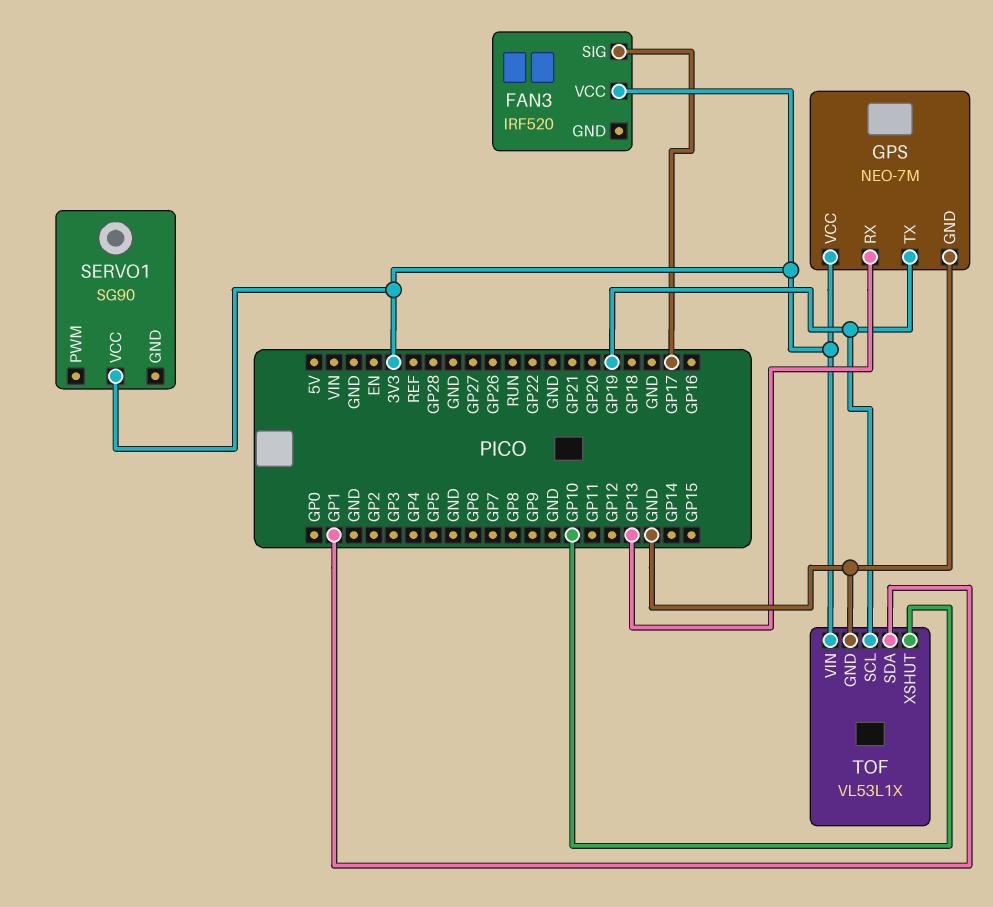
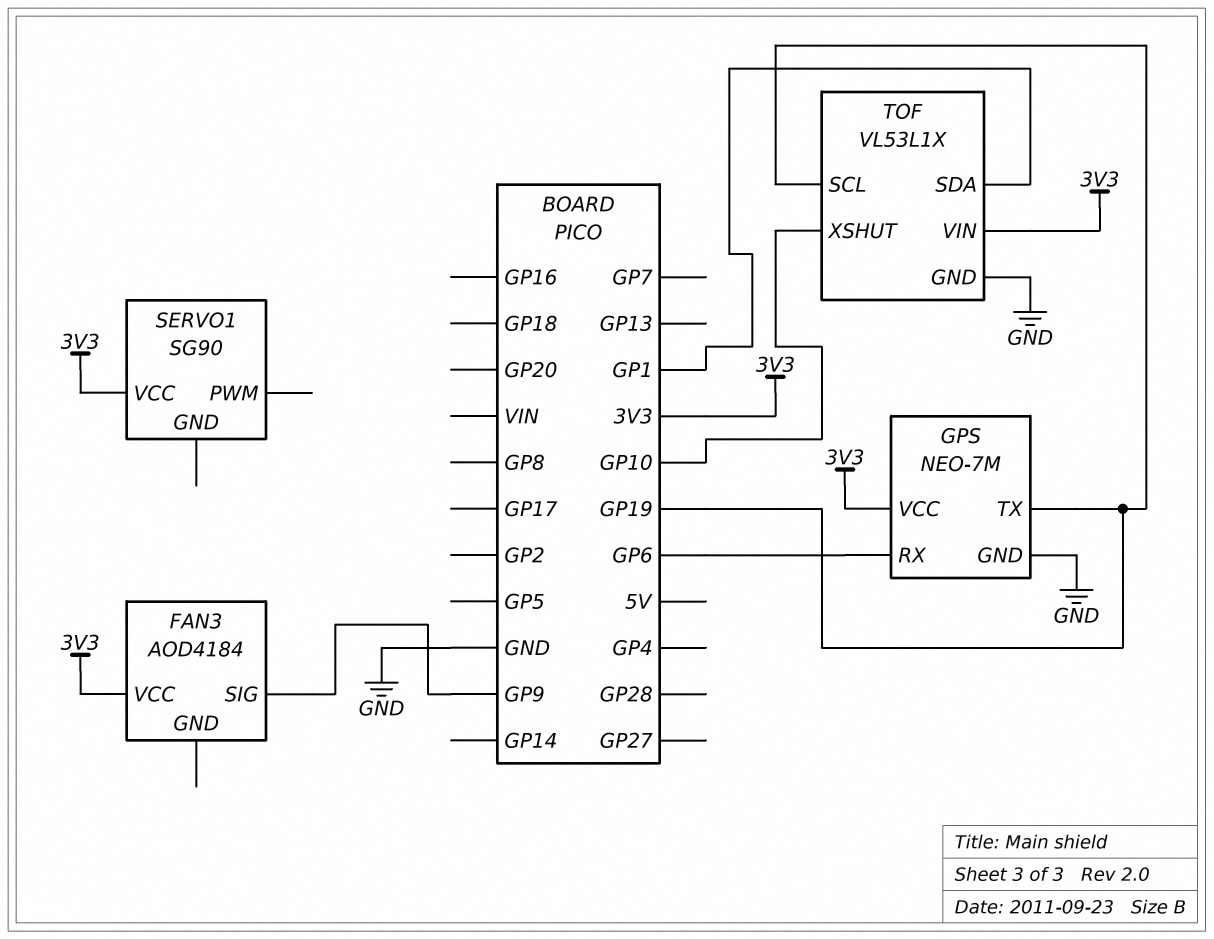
FAN3: IRF520 -> AOD4184
FAN3 pin SIG: GP17 -> GP9
GPS pin RX: GP13 -> GP6

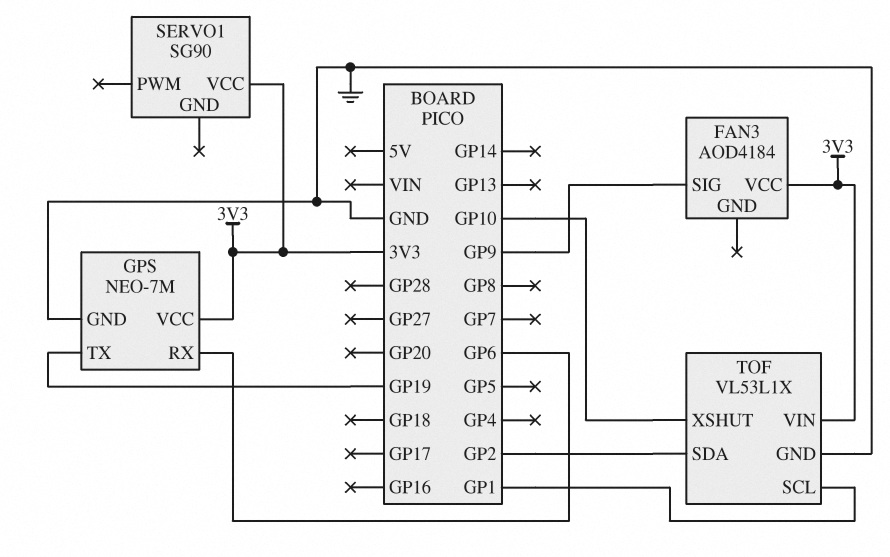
TOF pin SCL: GP19 -> GP1
TOF pin SDA: GP1 -> GP2

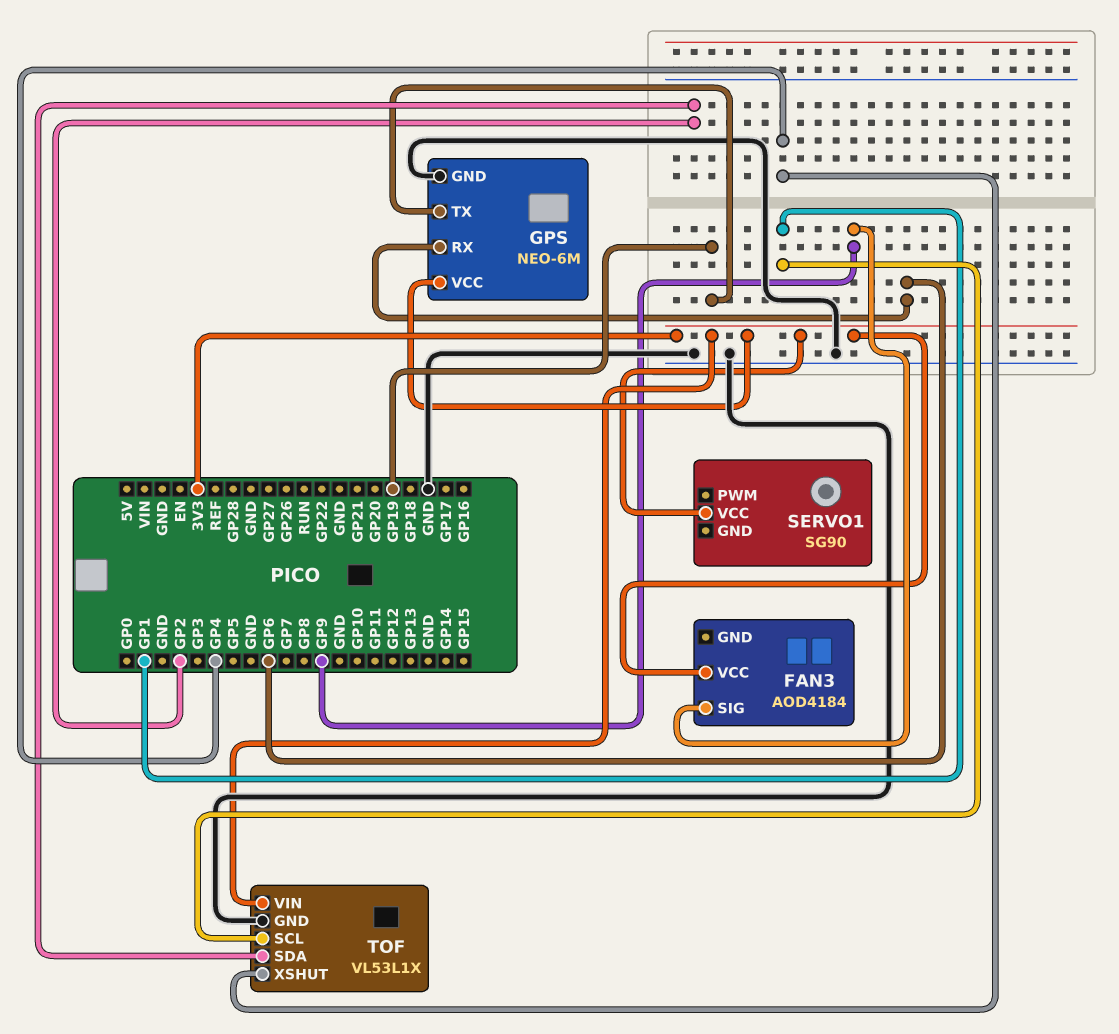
GPS: NEO-7M -> NEO-6M
TOF pin XSHUT: GP10 -> GP4

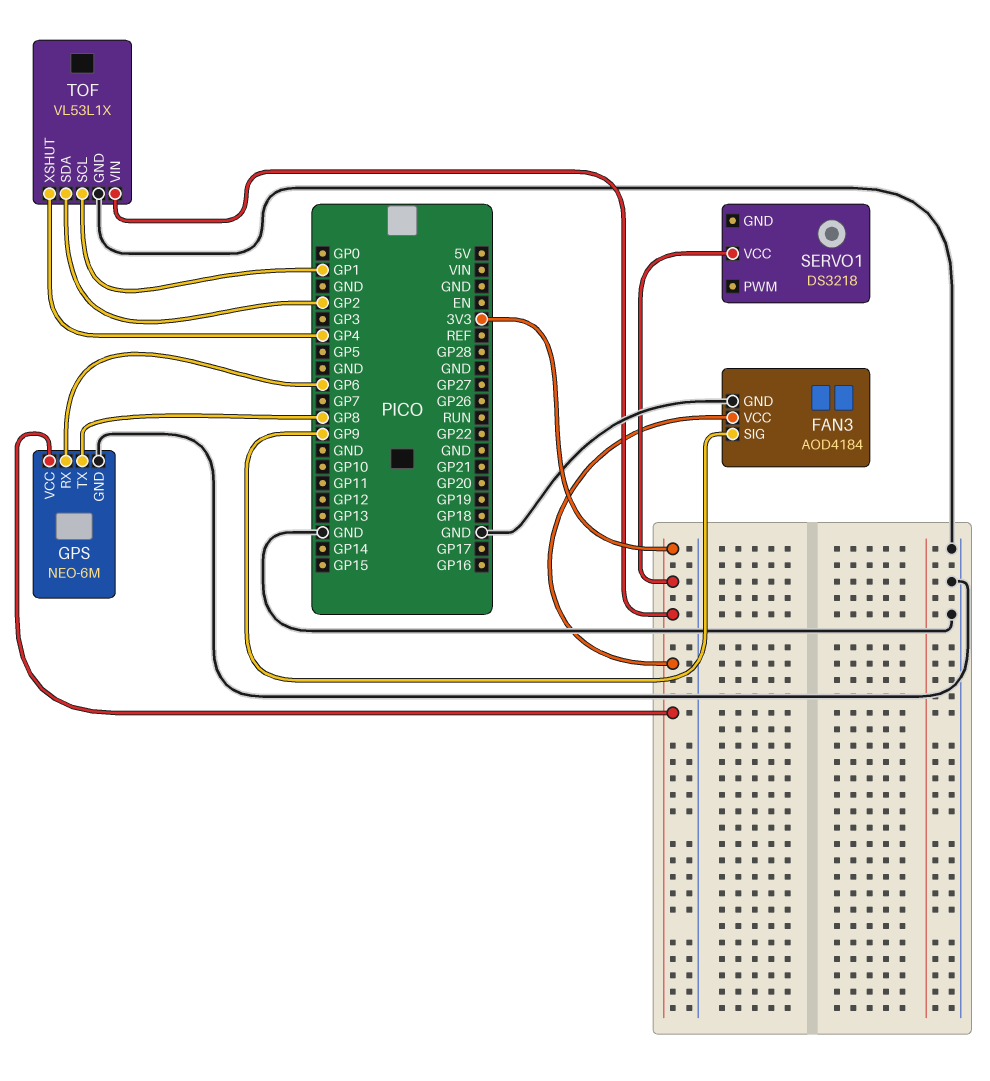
FAN3 pin GND: none -> GND
GPS pin TX: GP19 -> GP8
SERVO1: SG90 -> DS3218

